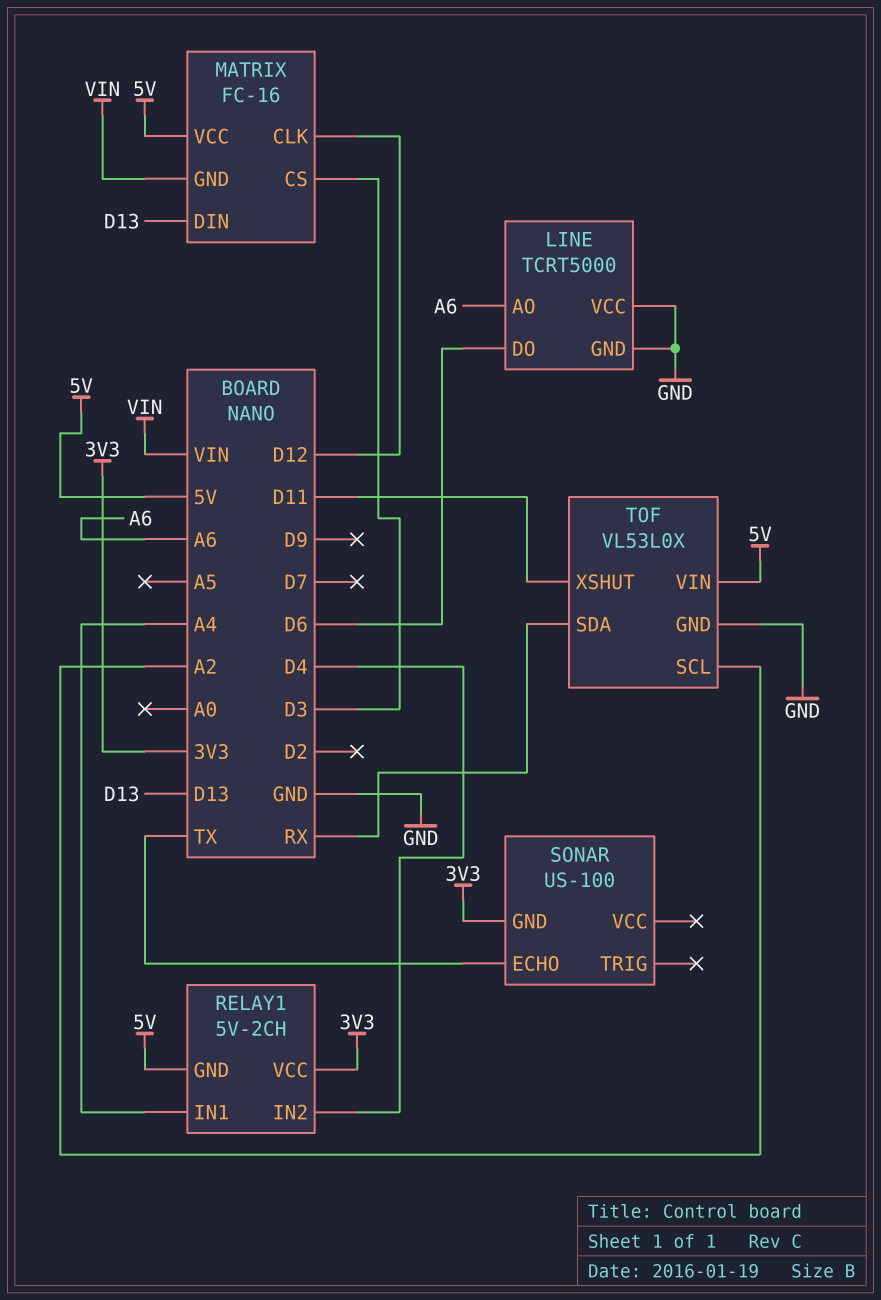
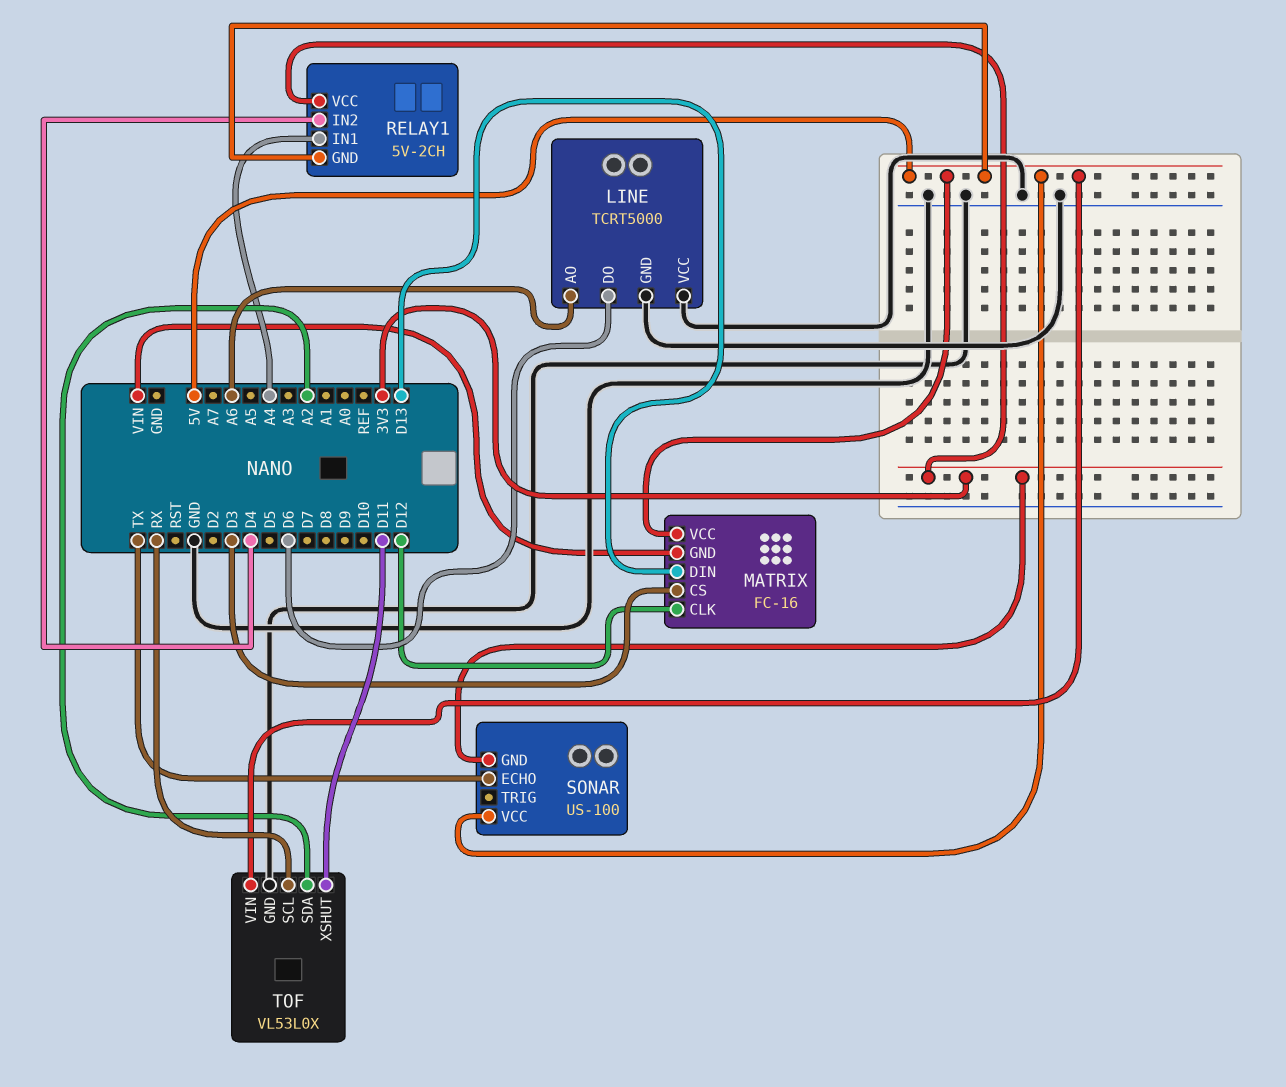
SONAR pin VCC: none -> 5V
TOF pin SCL: A2 -> RX
TOF pin SDA: RX -> A2

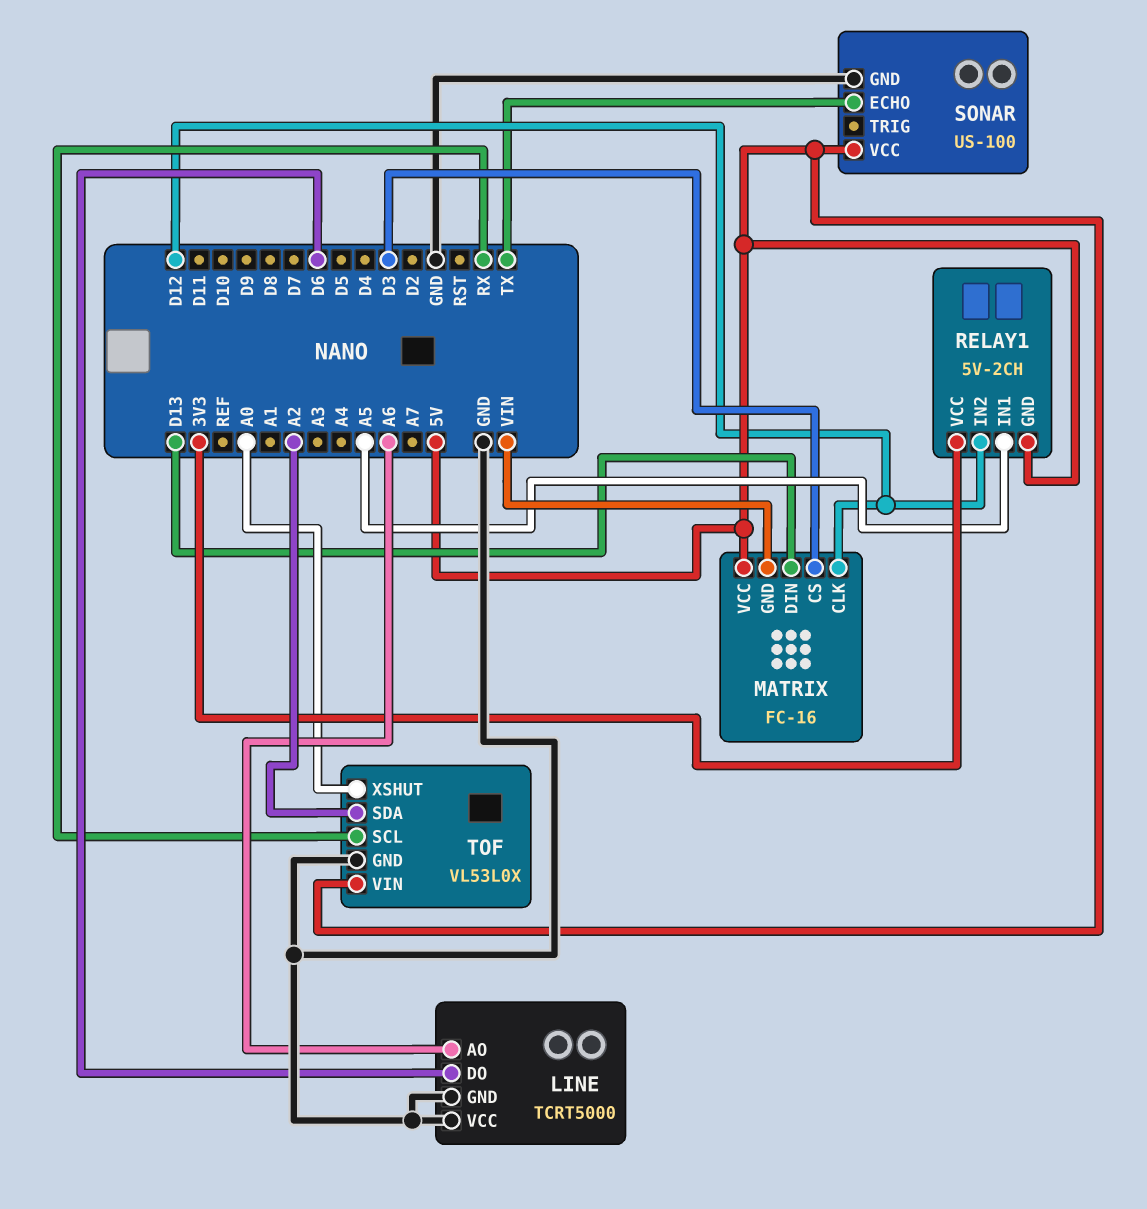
RELAY1 pin IN1: A4 -> A5
RELAY1 pin IN2: D4 -> D12
SONAR pin GND: 3V3 -> GND
TOF pin XSHUT: D11 -> A0

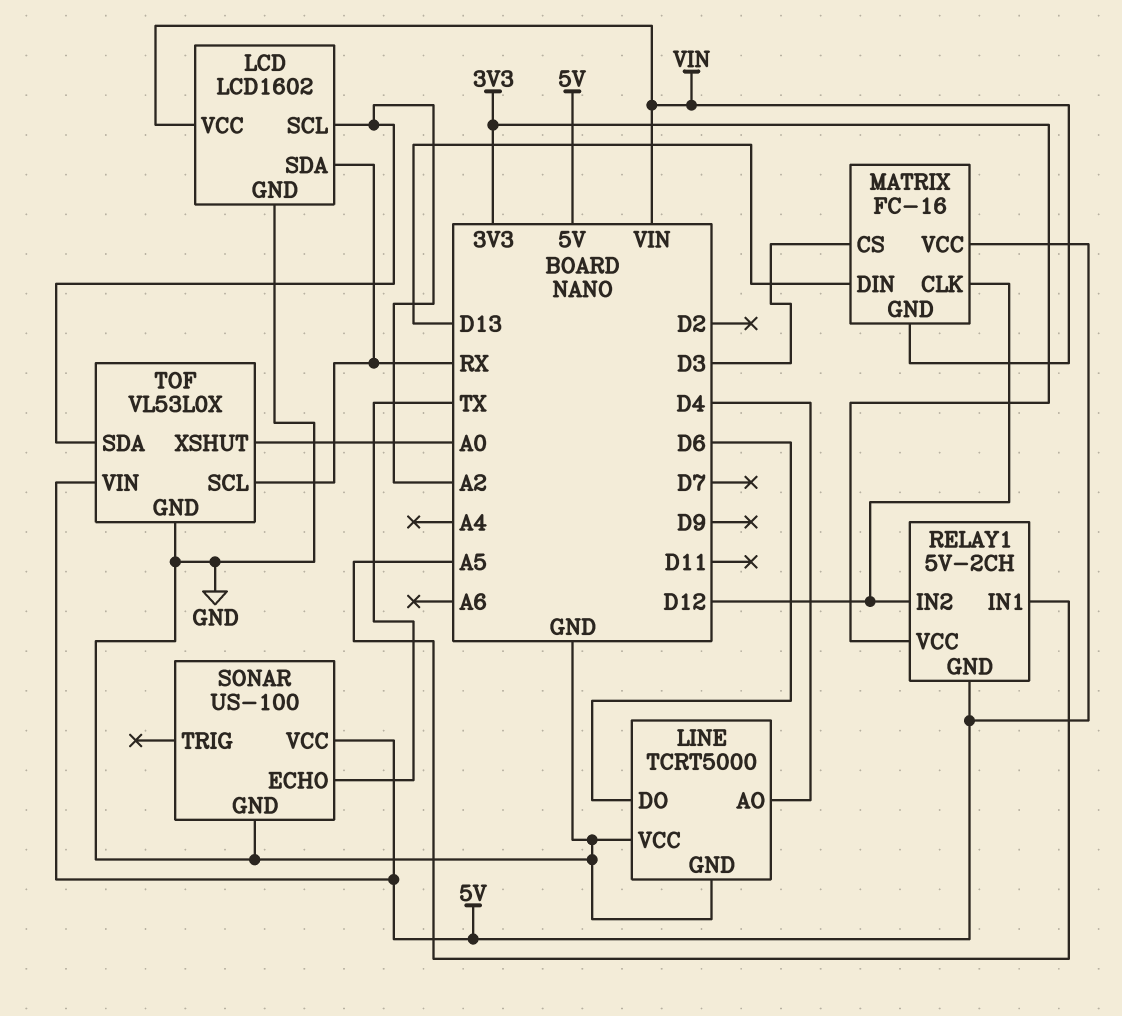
LCD: none -> LCD1602
LCD pin GND: none -> GND
LCD pin SCL: none -> A2
LCD pin SDA: none -> RX
LCD pin VCC: none -> VIN
LINE pin AO: A6 -> D4

